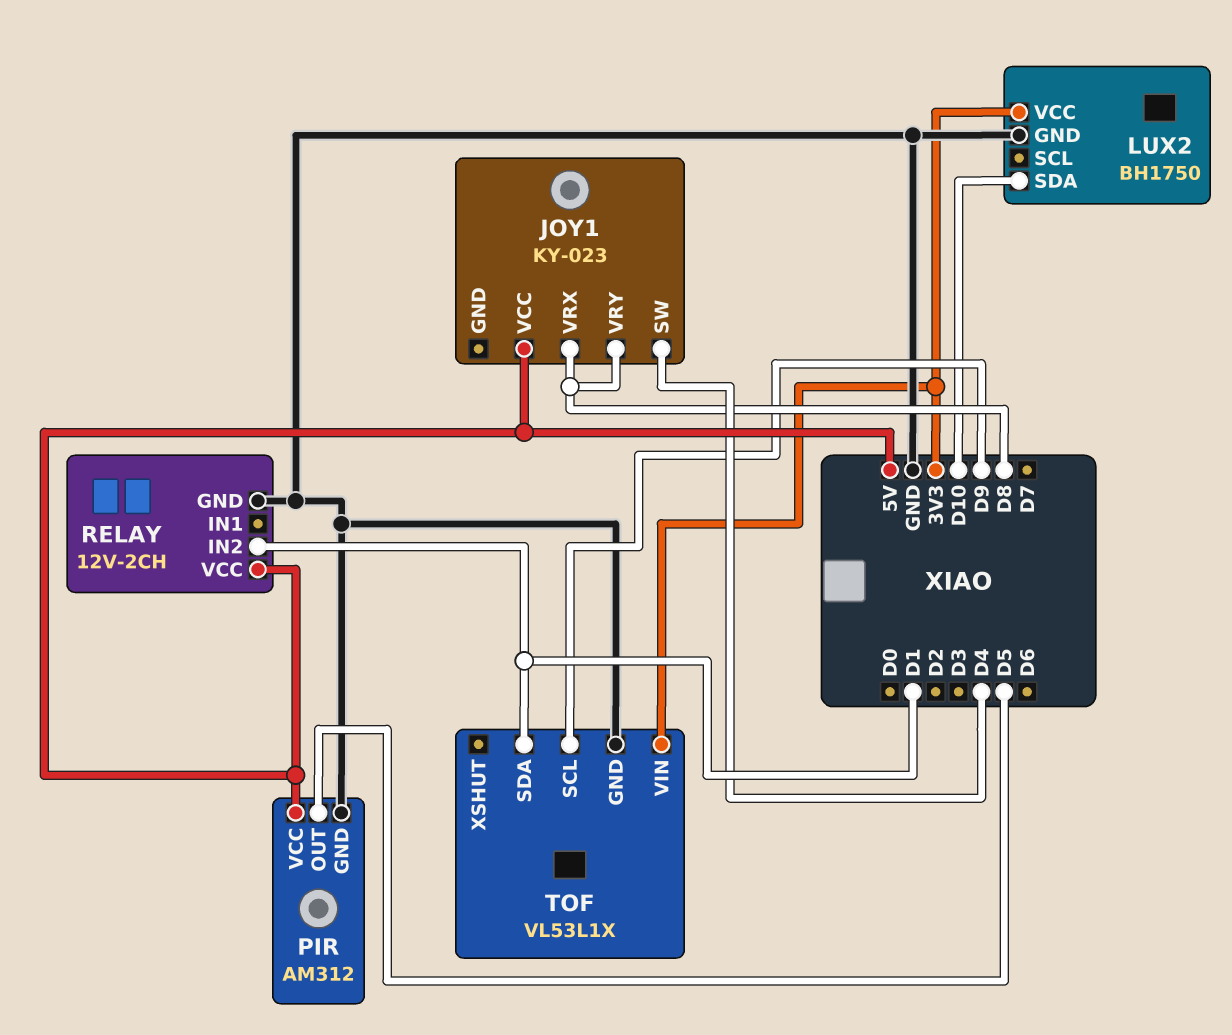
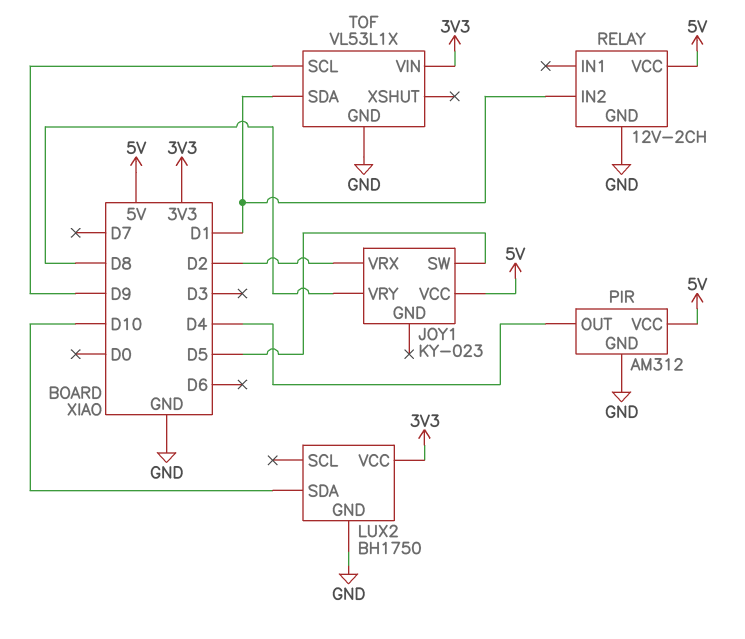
JOY1 pin SW: D4 -> D5
JOY1 pin VRX: D8 -> D2
PIR pin OUT: D5 -> D4

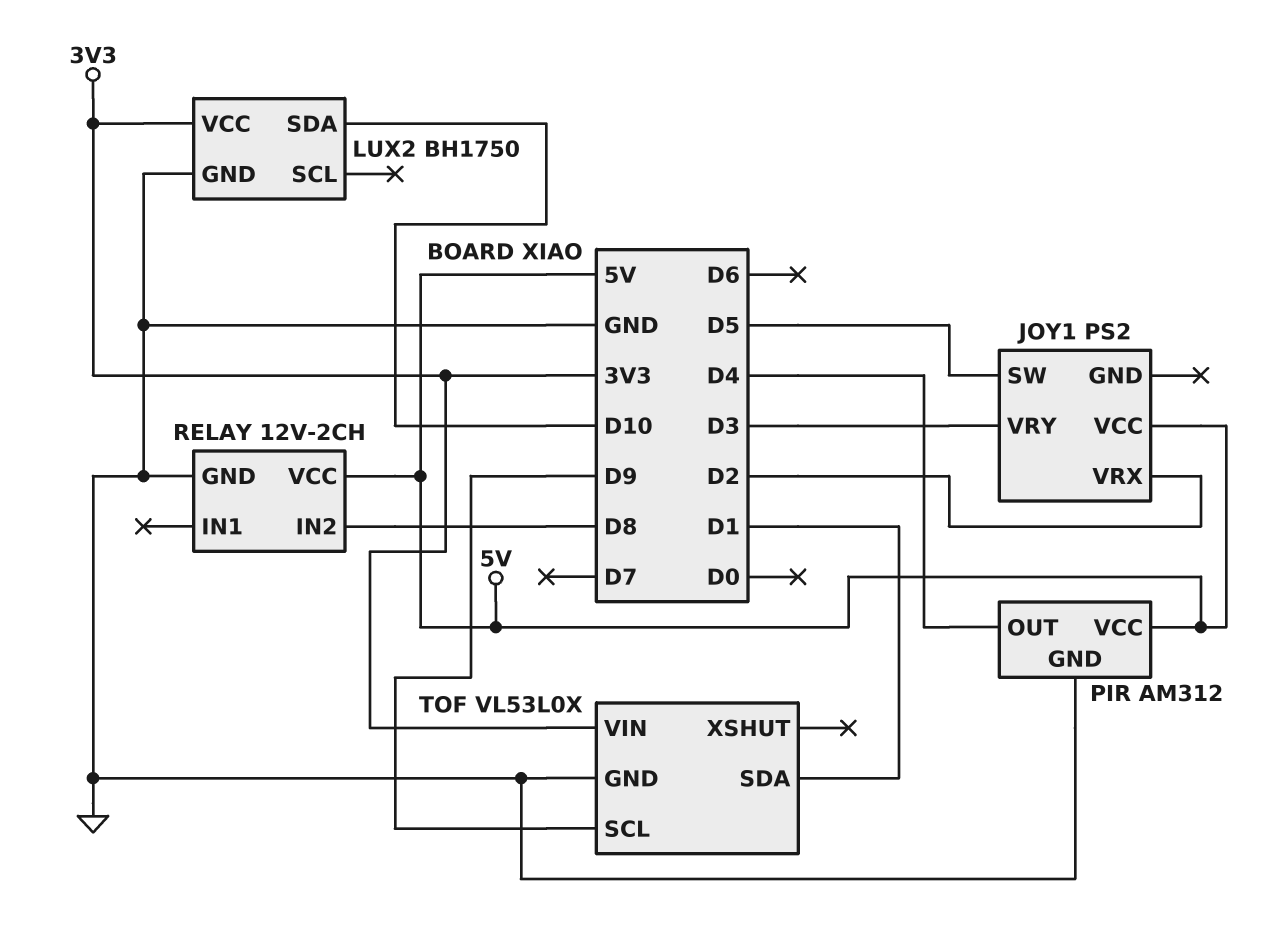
JOY1: KY-023 -> PS2
JOY1 pin VRY: D8 -> D3
RELAY pin IN2: D1 -> D8
TOF: VL53L1X -> VL53L0X

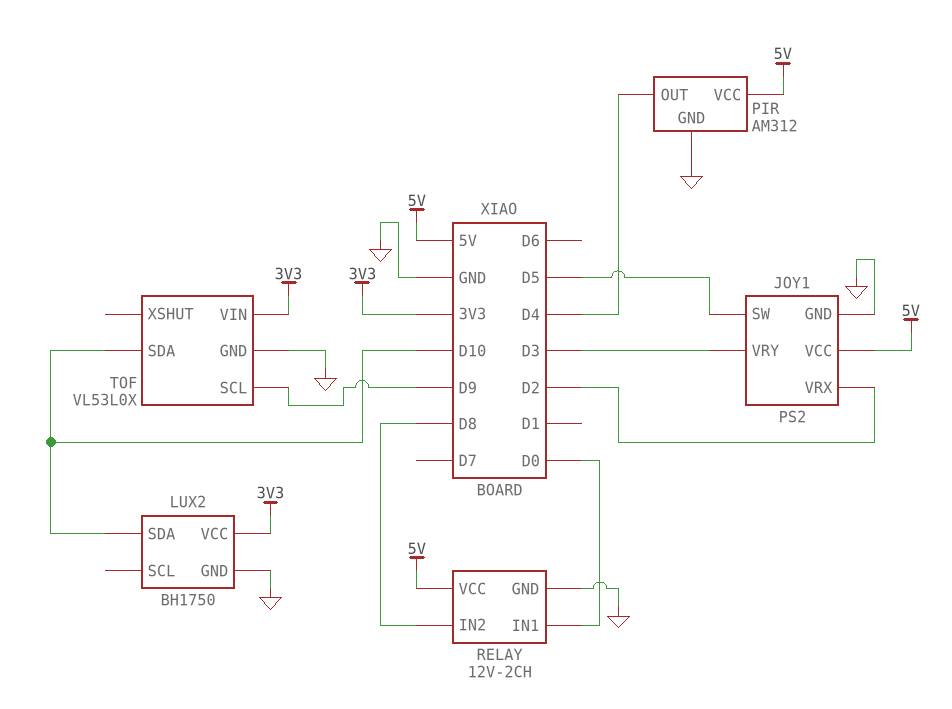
JOY1 pin GND: none -> GND
RELAY pin IN1: none -> D0
TOF pin SDA: D1 -> D10

